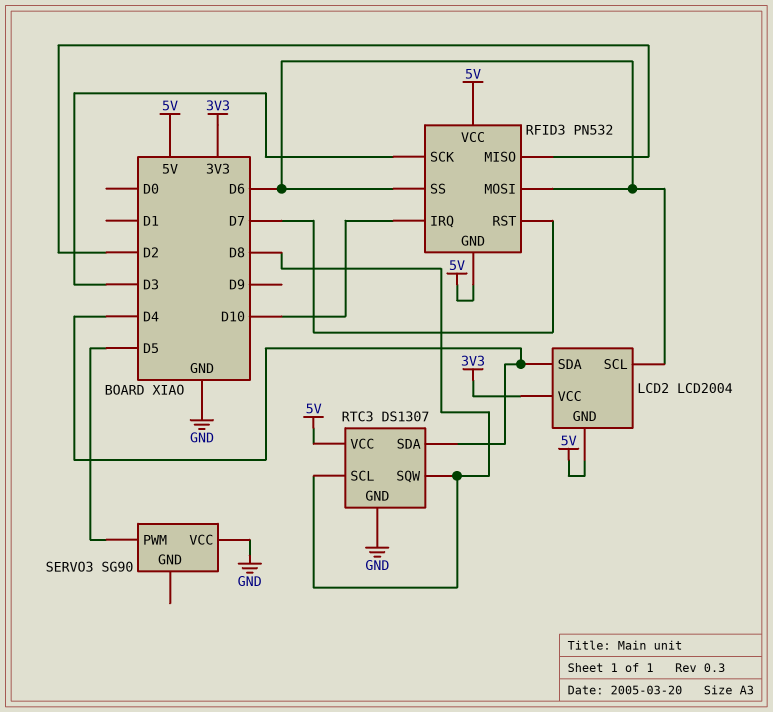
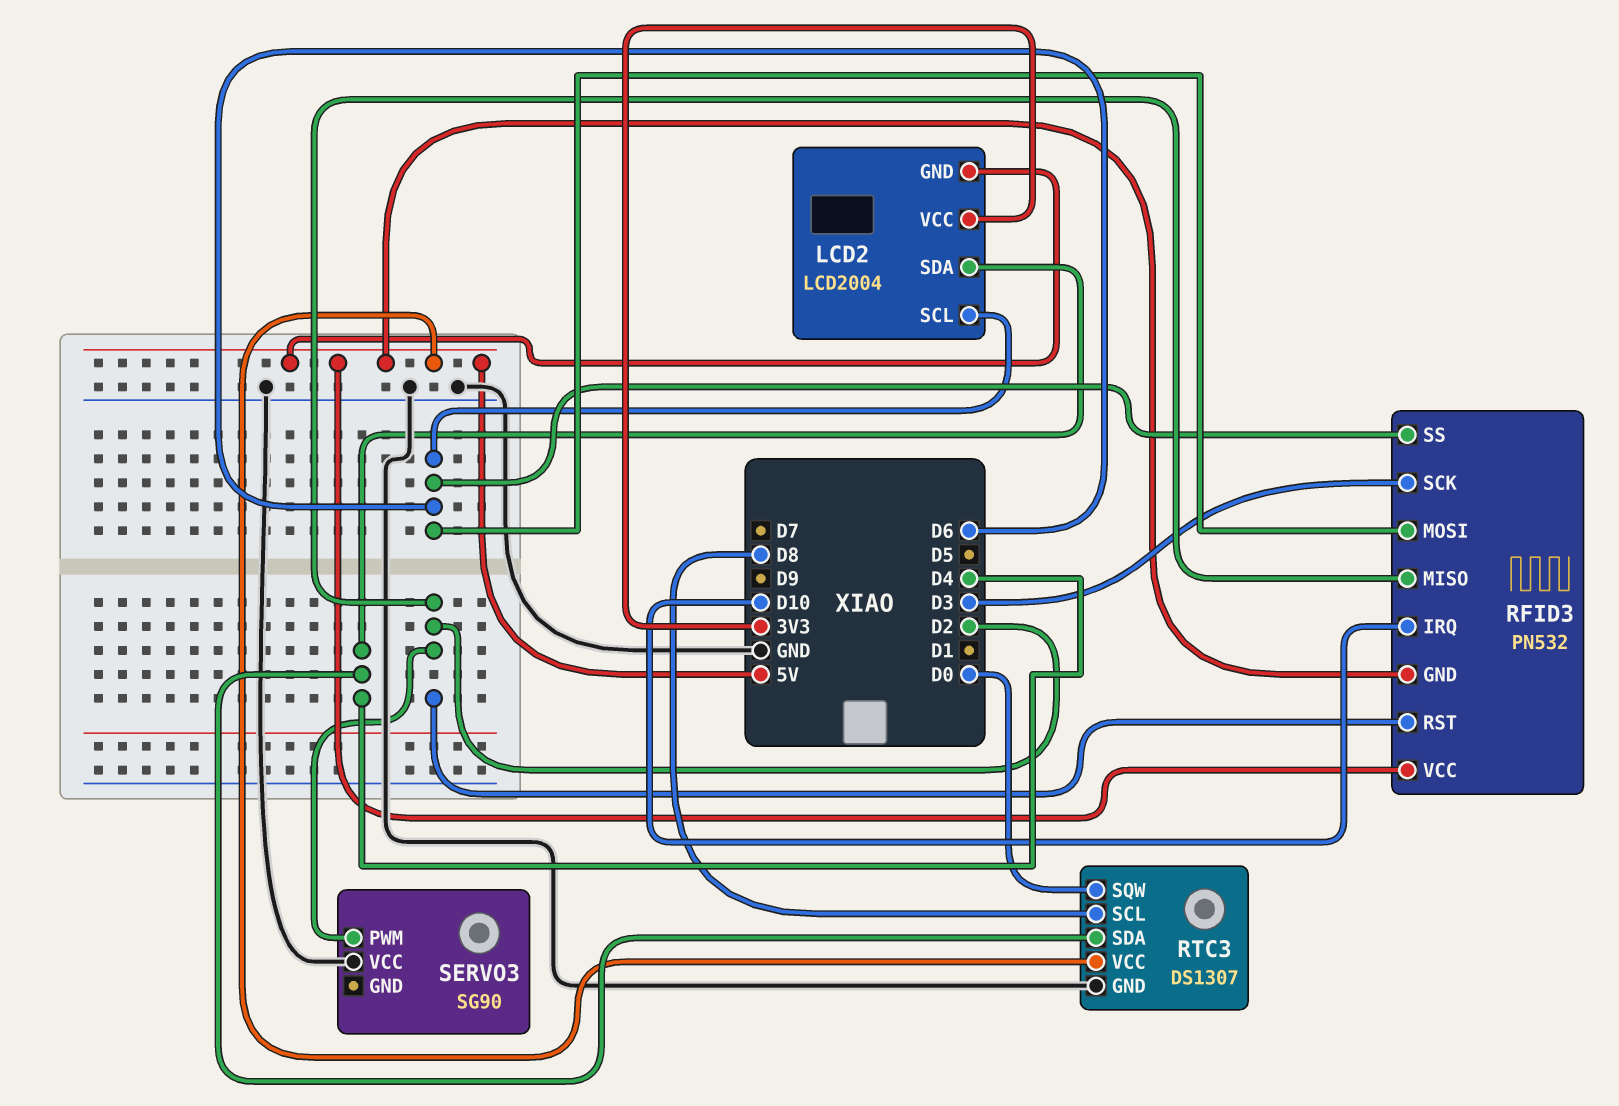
RFID3 pin RST: D7 -> D2
RTC3 pin SQW: D8 -> D0
SERVO3 pin PWM: D5 -> D2

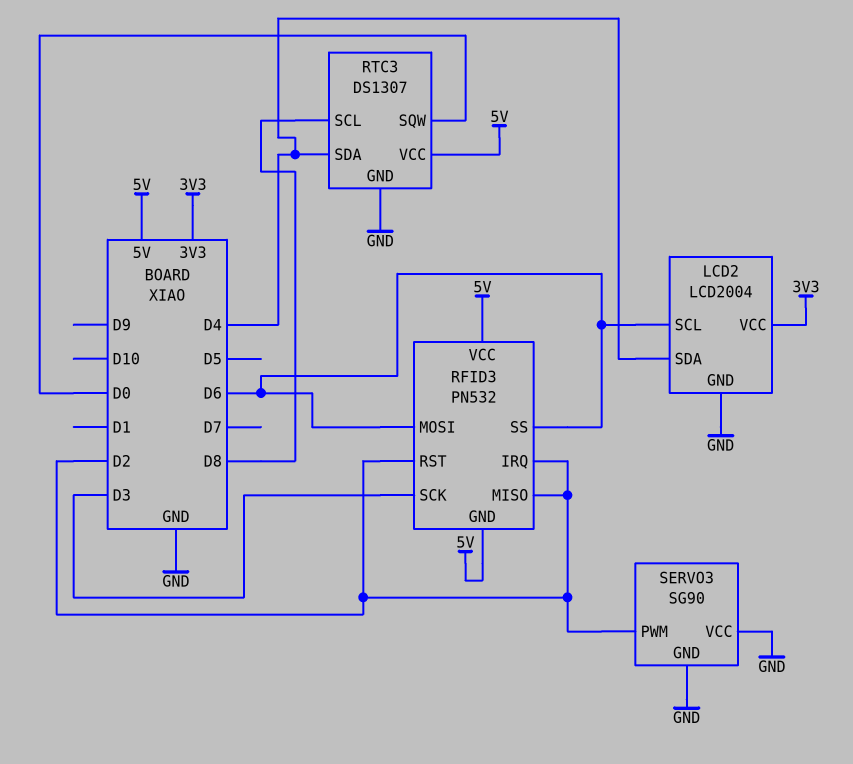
LCD2 pin GND: 5V -> GND
RFID3 pin IRQ: D10 -> D2
SERVO3 pin GND: none -> GND

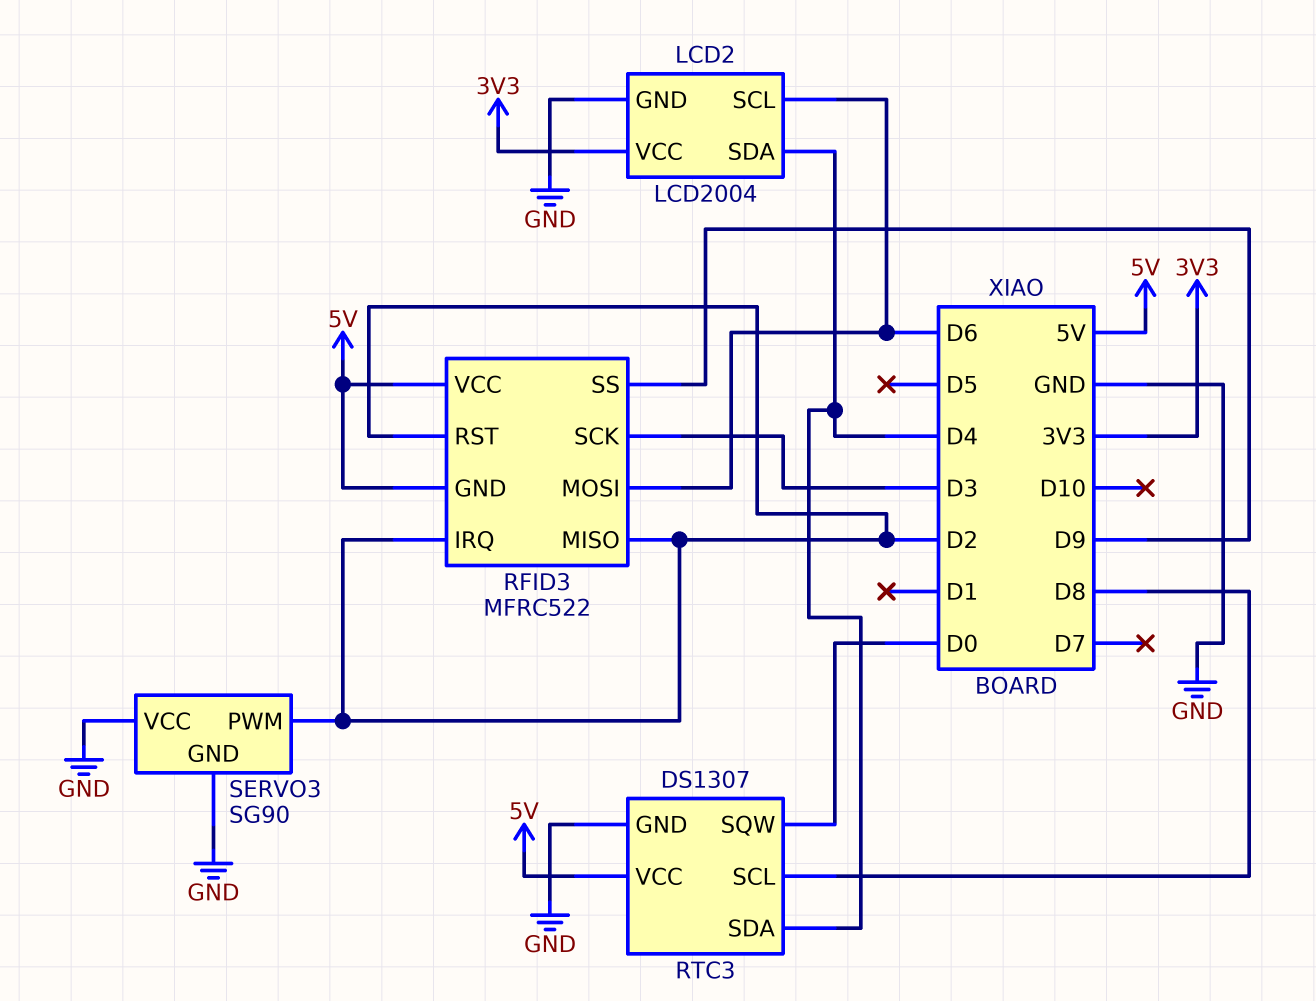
RFID3: PN532 -> MFRC522
RFID3 pin SS: D6 -> D9

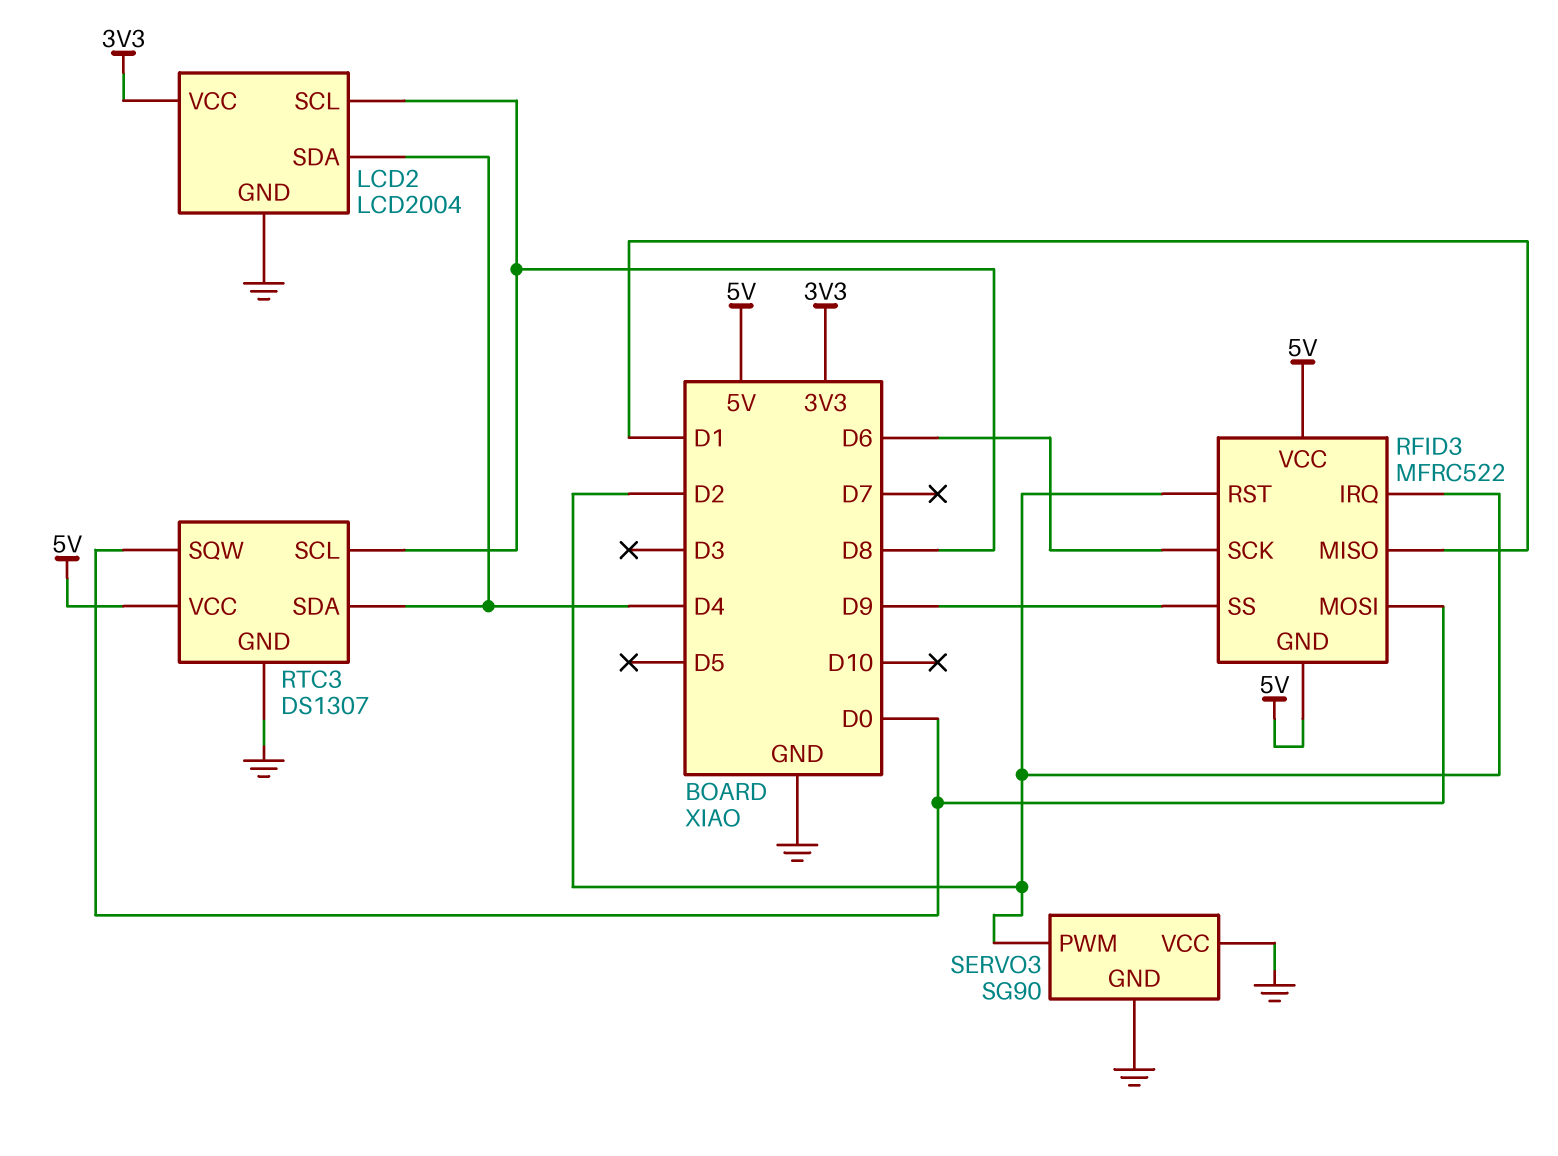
LCD2 pin SCL: D6 -> D8
RFID3 pin MISO: D2 -> D1
RFID3 pin MOSI: D6 -> D0
RFID3 pin SCK: D3 -> D6

